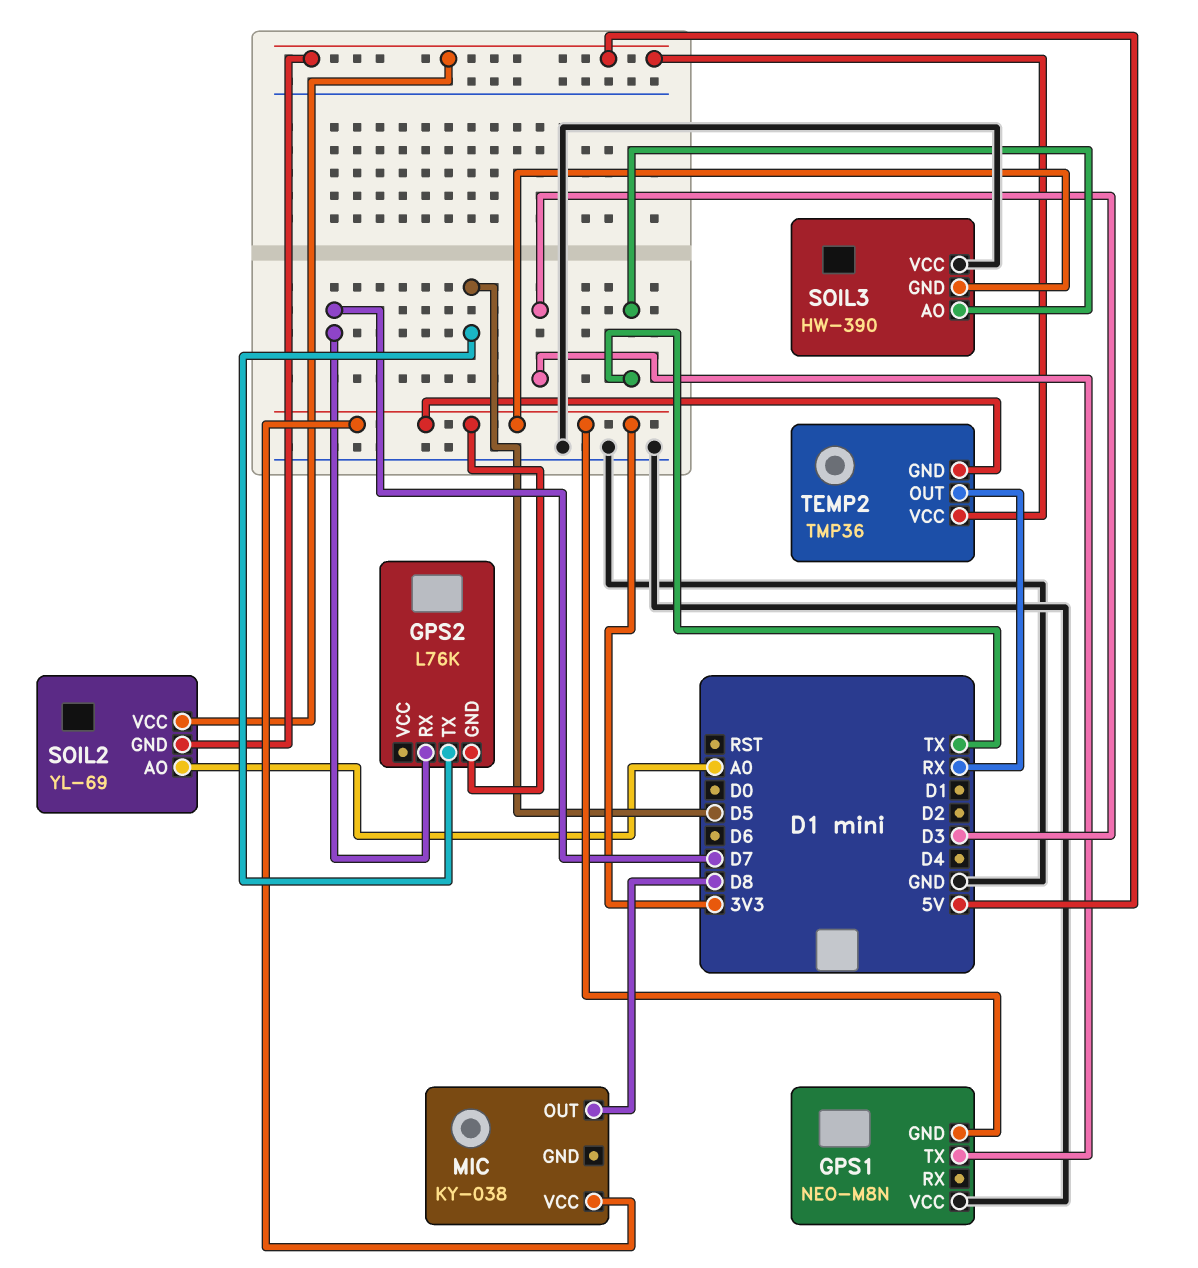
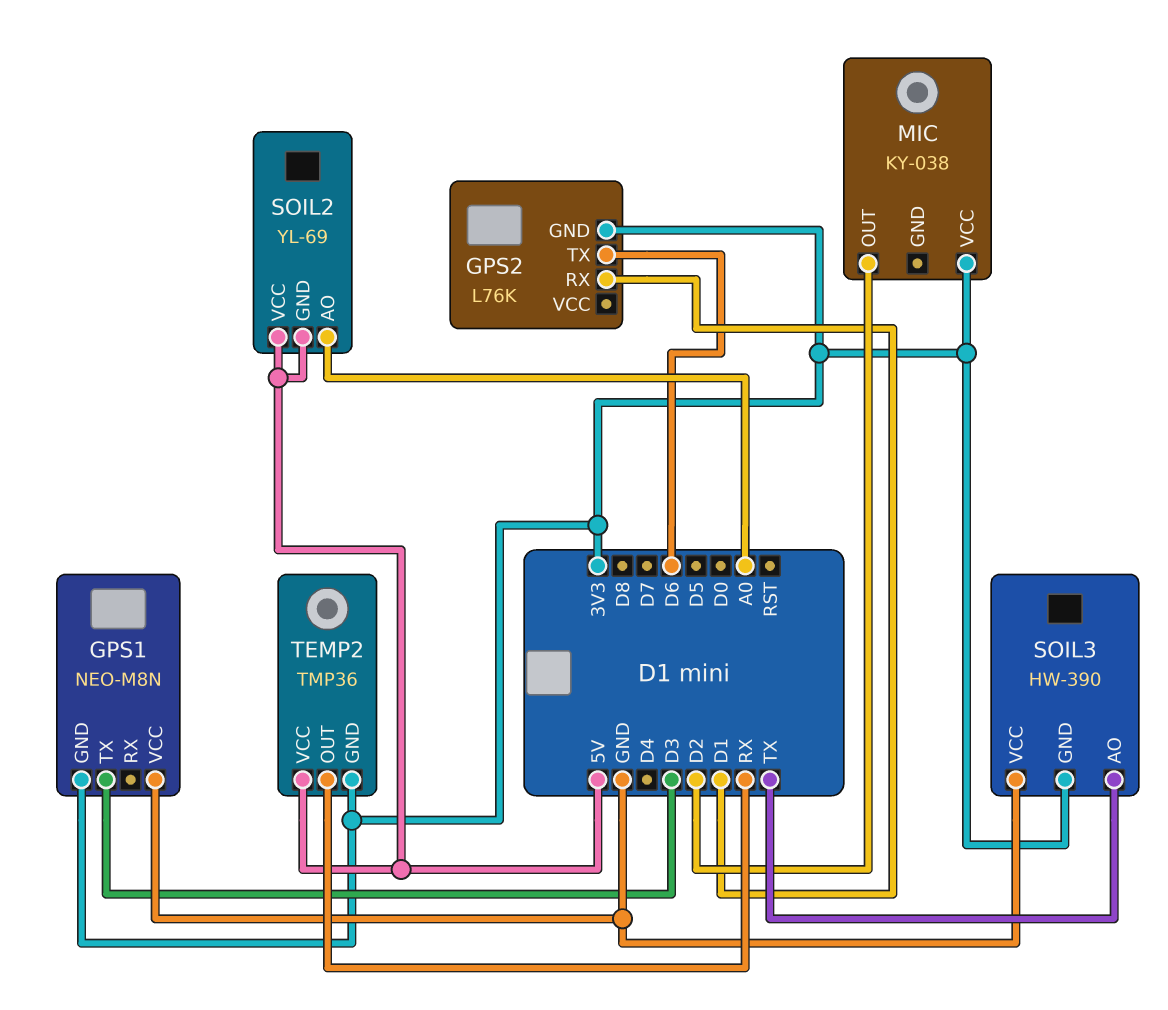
GPS2 pin RX: D7 -> D1
GPS2 pin TX: D5 -> D6
MIC pin OUT: D8 -> D2

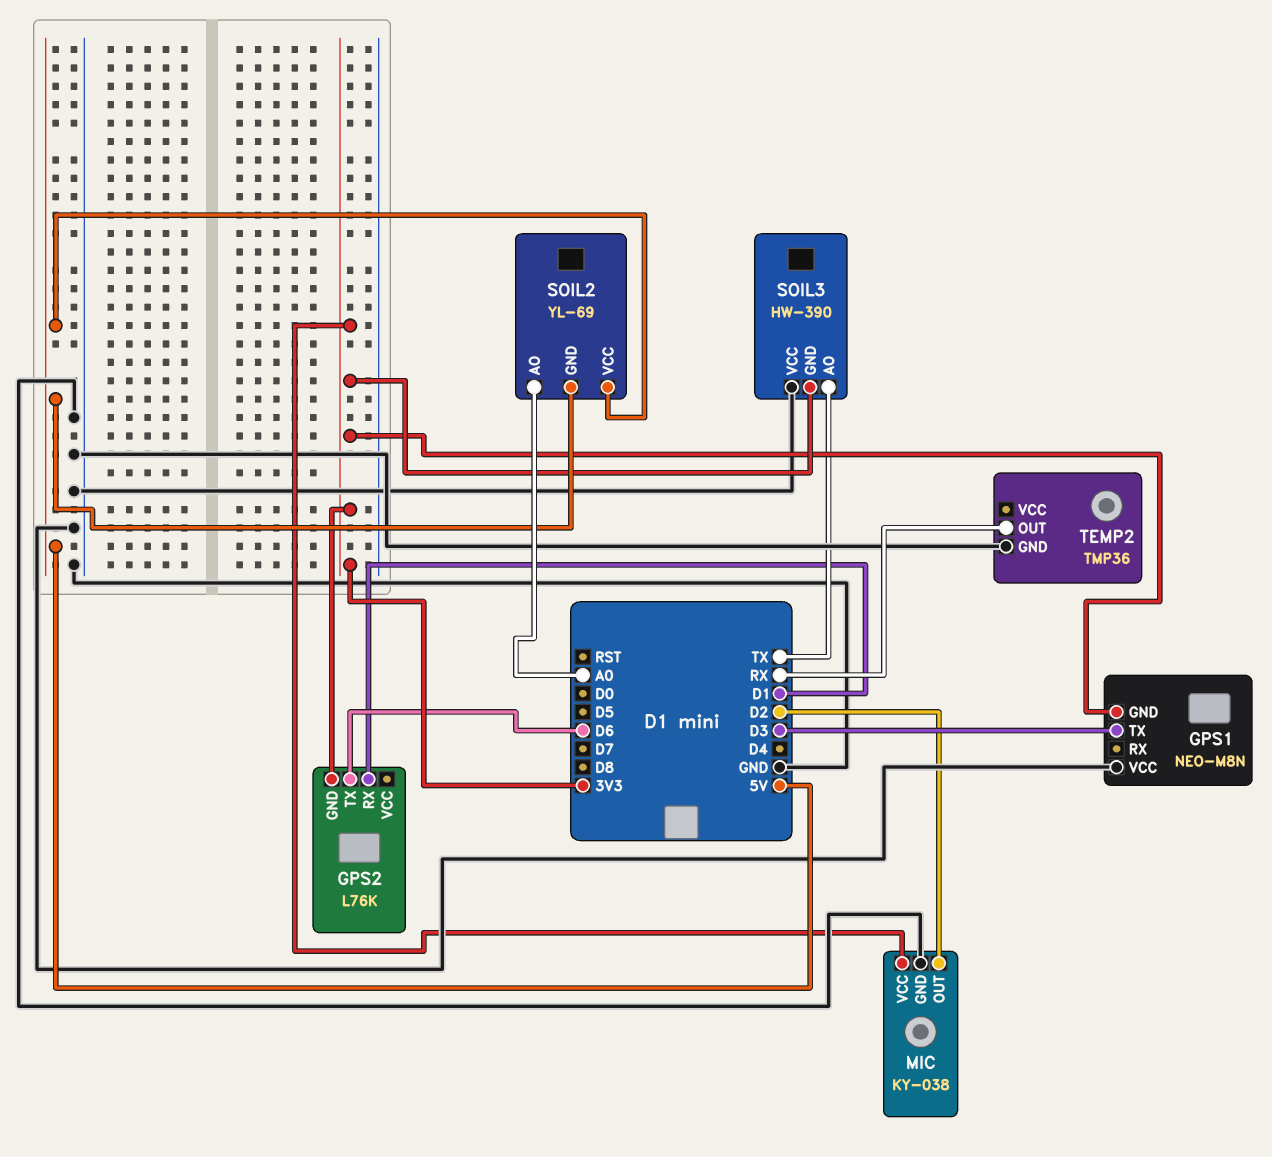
MIC pin GND: none -> GND
TEMP2 pin GND: 3V3 -> GND
TEMP2 pin VCC: 5V -> none

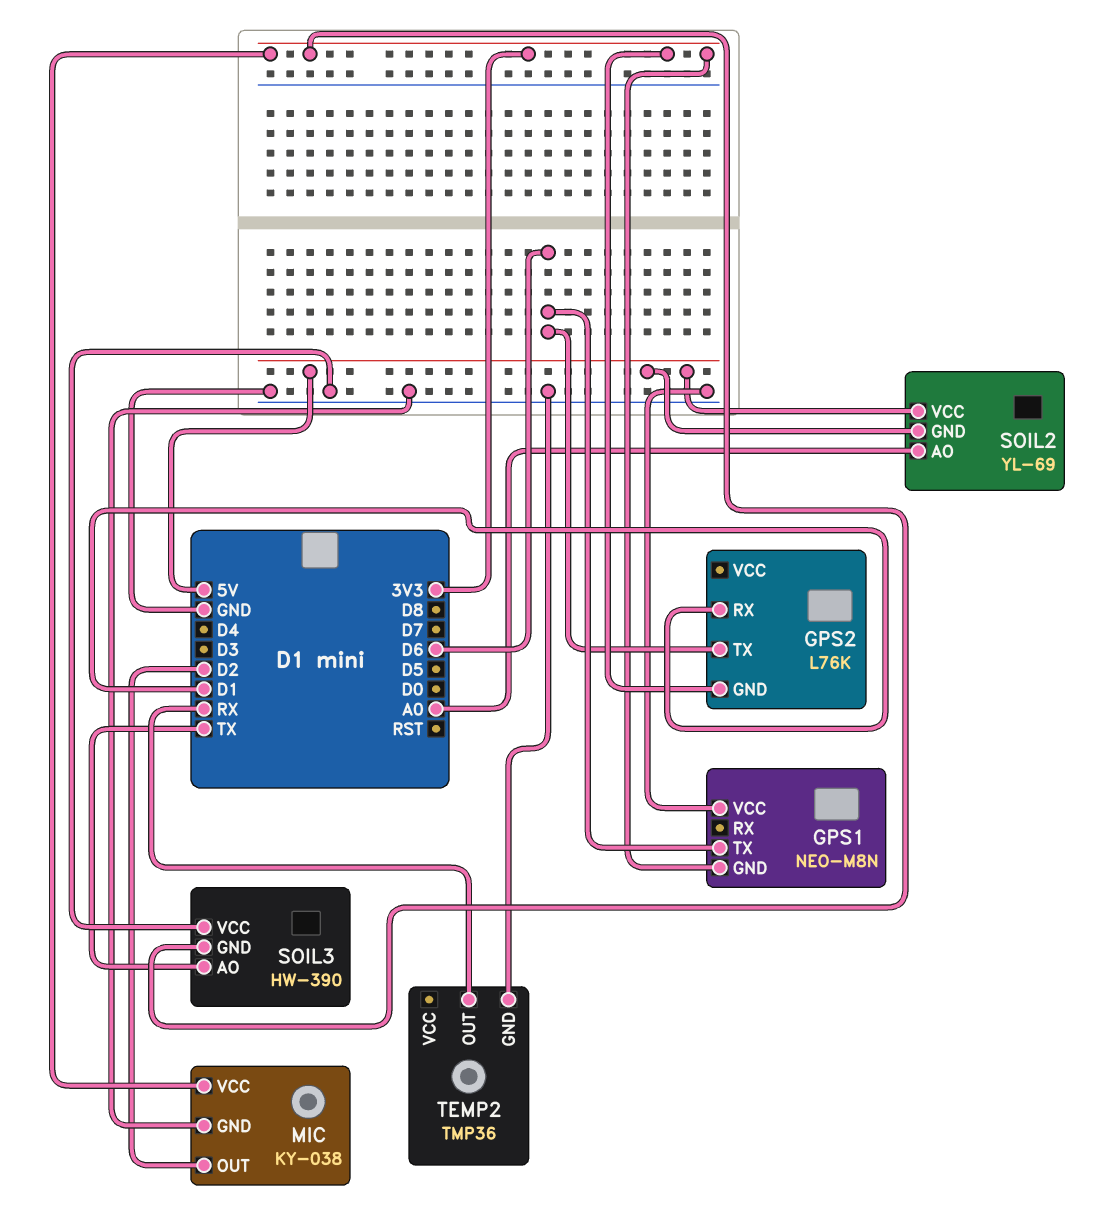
GPS1 pin TX: D3 -> D6

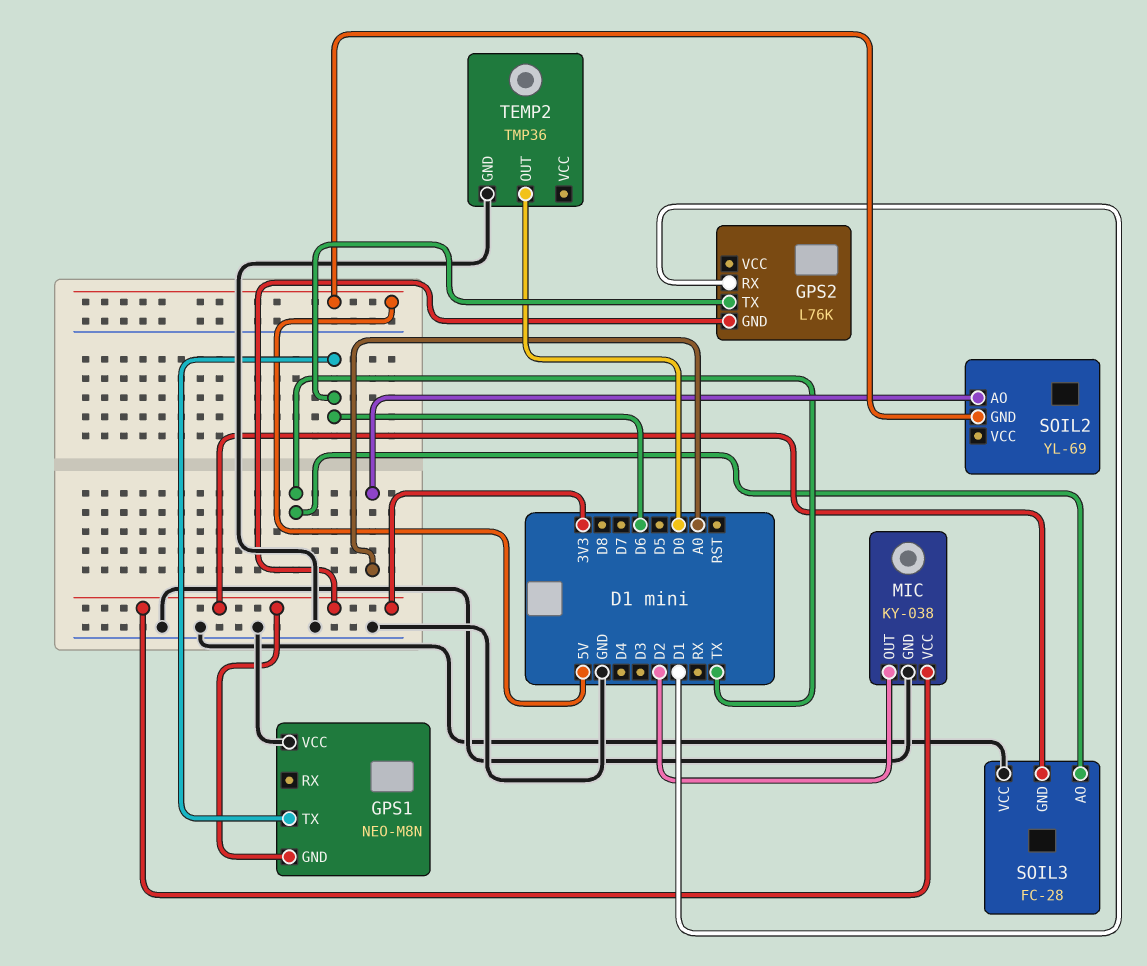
SOIL2 pin VCC: 5V -> none
SOIL3: HW-390 -> FC-28
TEMP2 pin OUT: RX -> D0

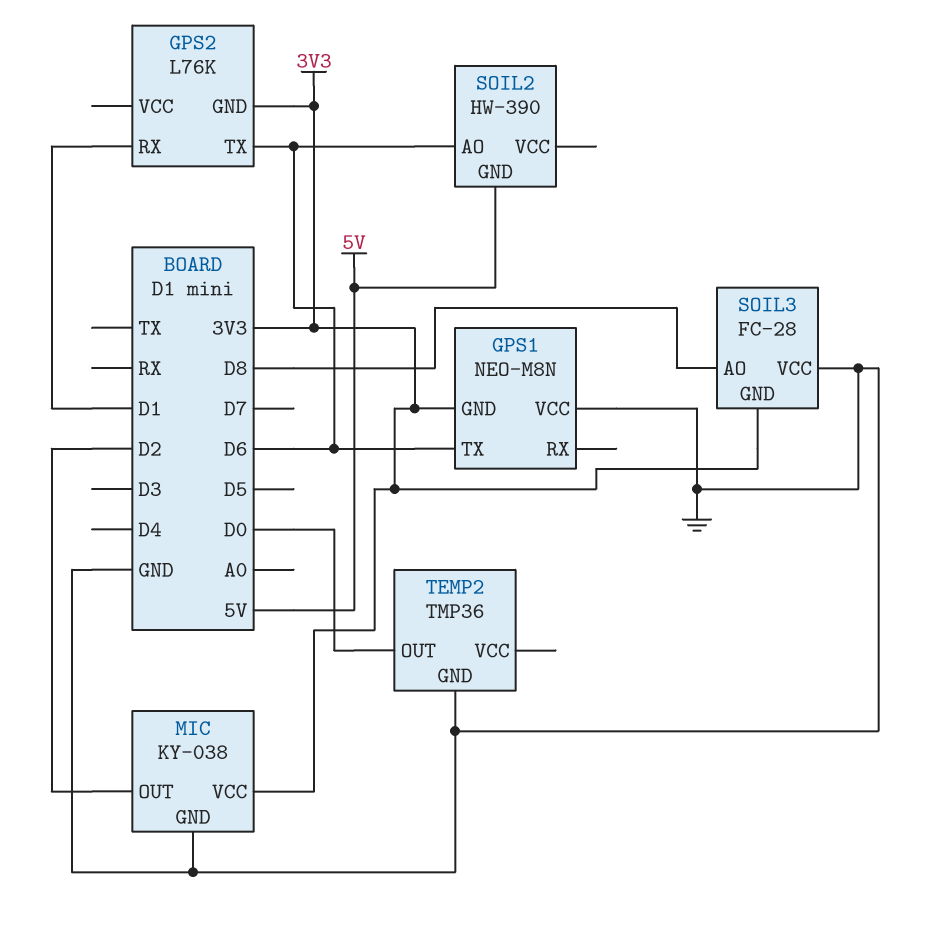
SOIL2: YL-69 -> HW-390
SOIL2 pin AO: A0 -> D6
SOIL3 pin AO: TX -> D8

